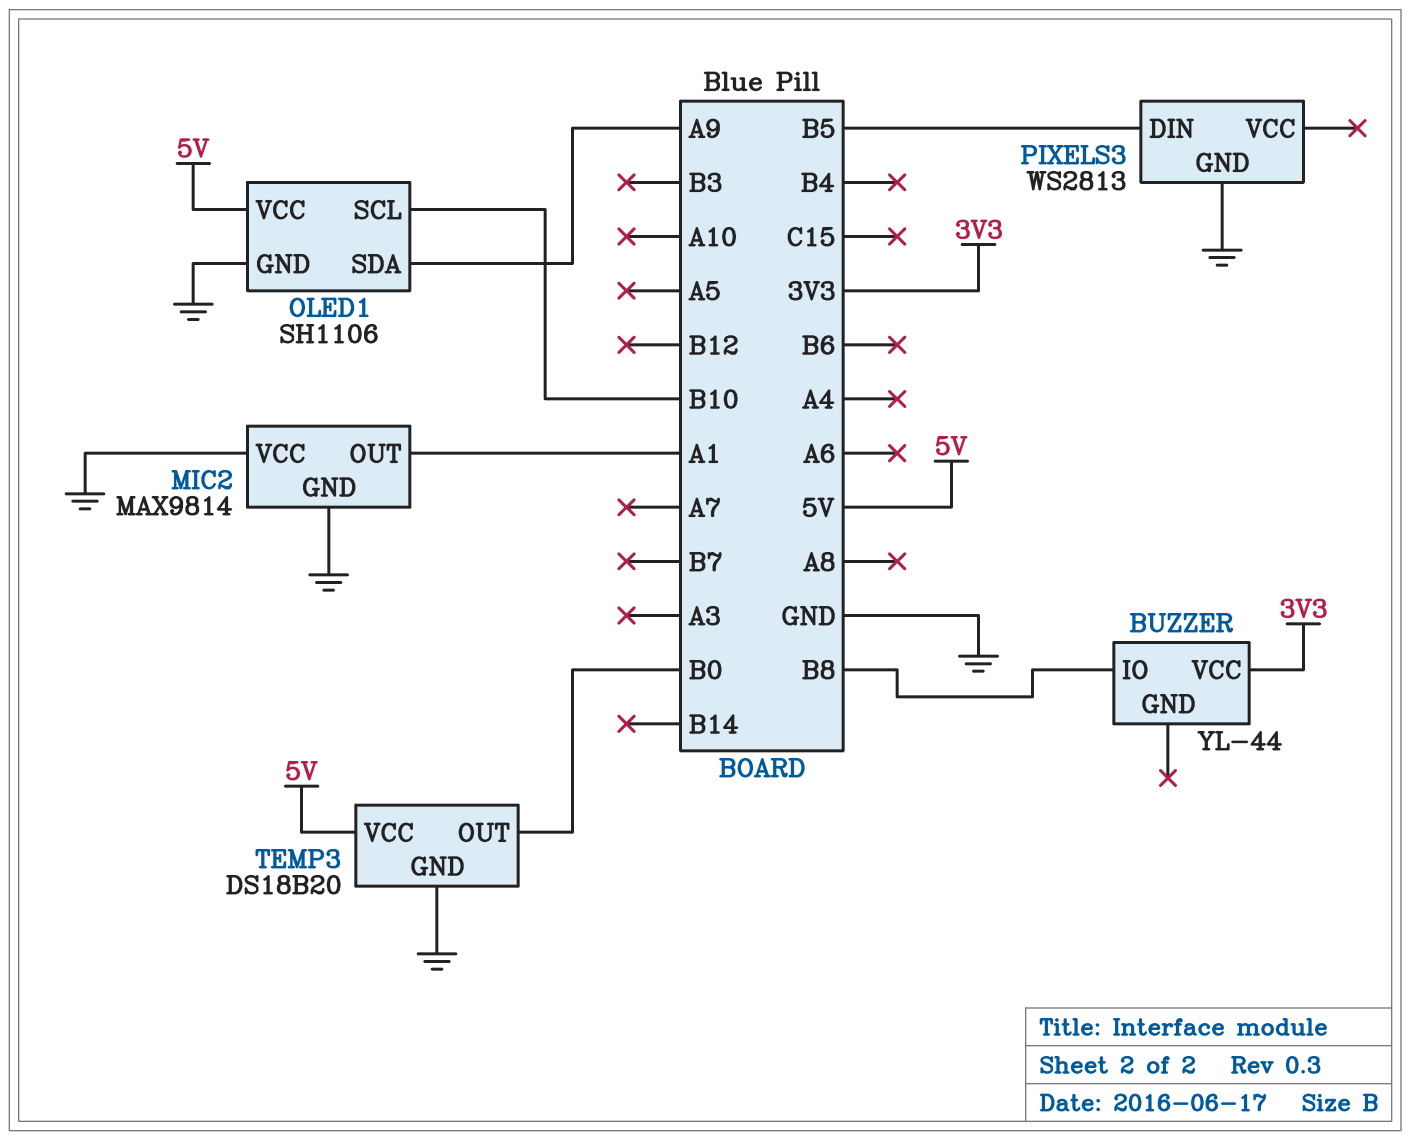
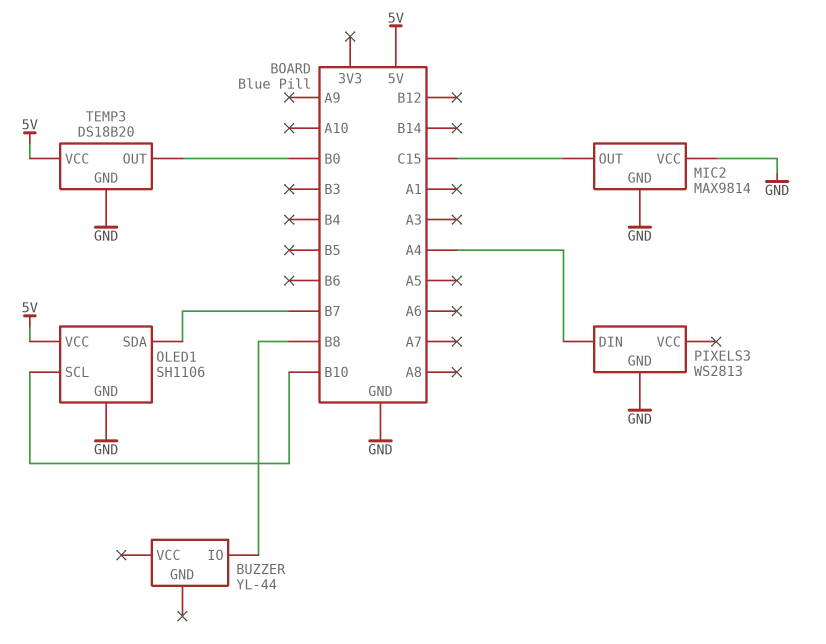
BUZZER pin VCC: 3V3 -> none
MIC2 pin OUT: A1 -> C15
OLED1 pin SDA: A9 -> B7
PIXELS3 pin DIN: B5 -> A4

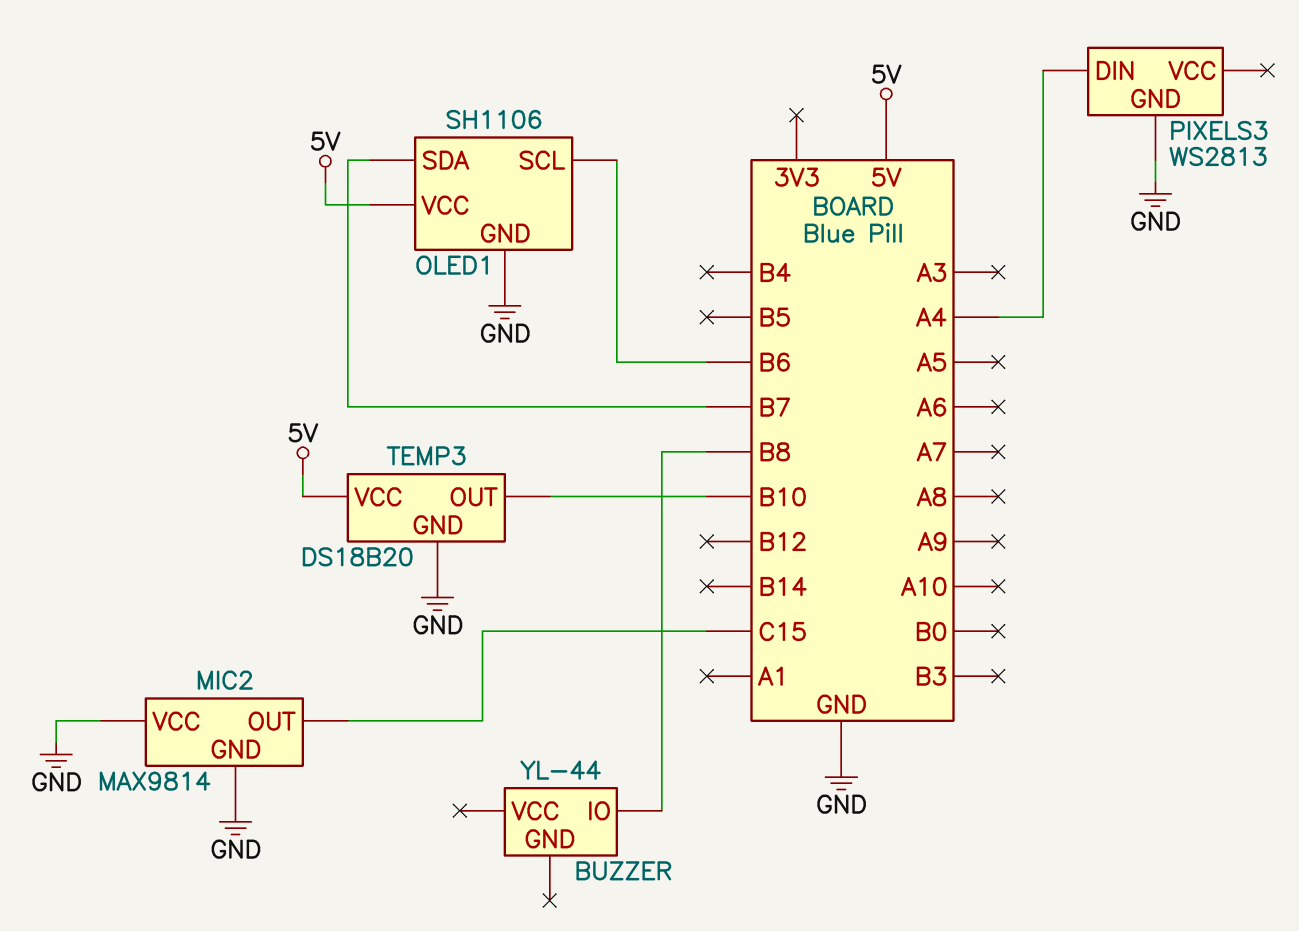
OLED1 pin SCL: B10 -> B6
TEMP3 pin OUT: B0 -> B10

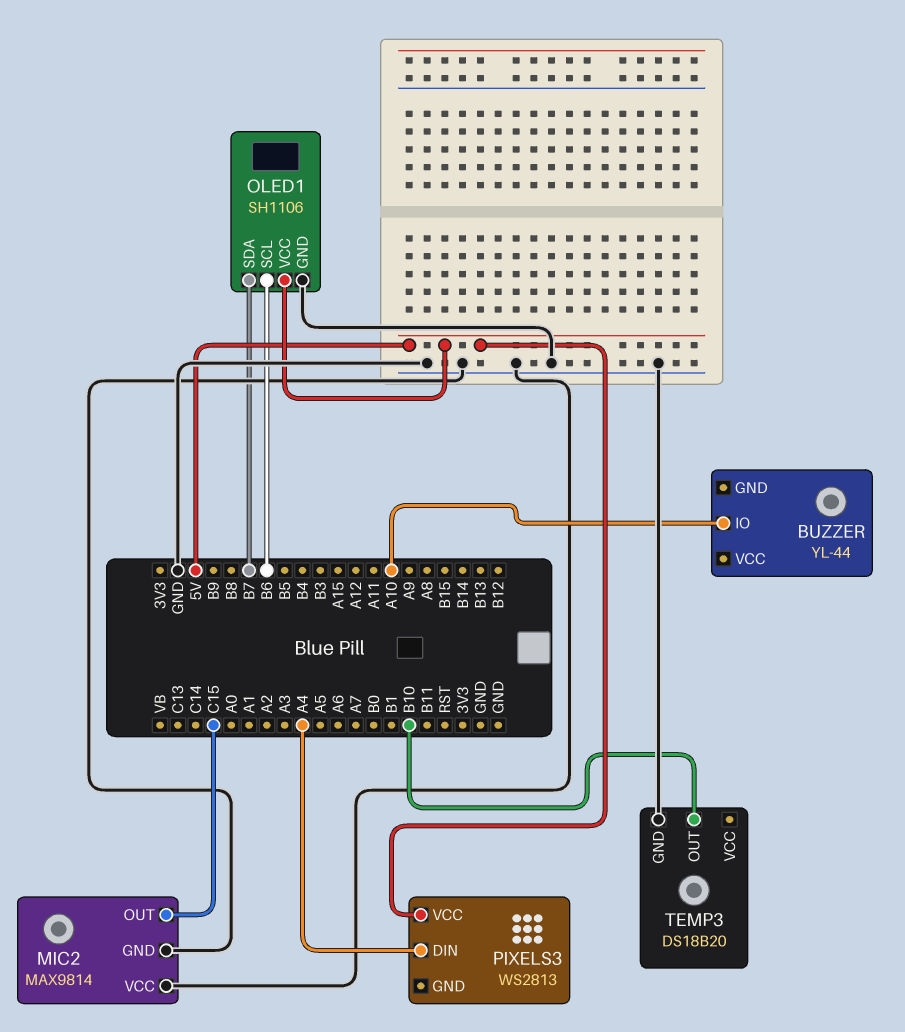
BUZZER pin IO: B8 -> A10
PIXELS3 pin GND: GND -> none
PIXELS3 pin VCC: none -> 5V
TEMP3 pin VCC: 5V -> none

